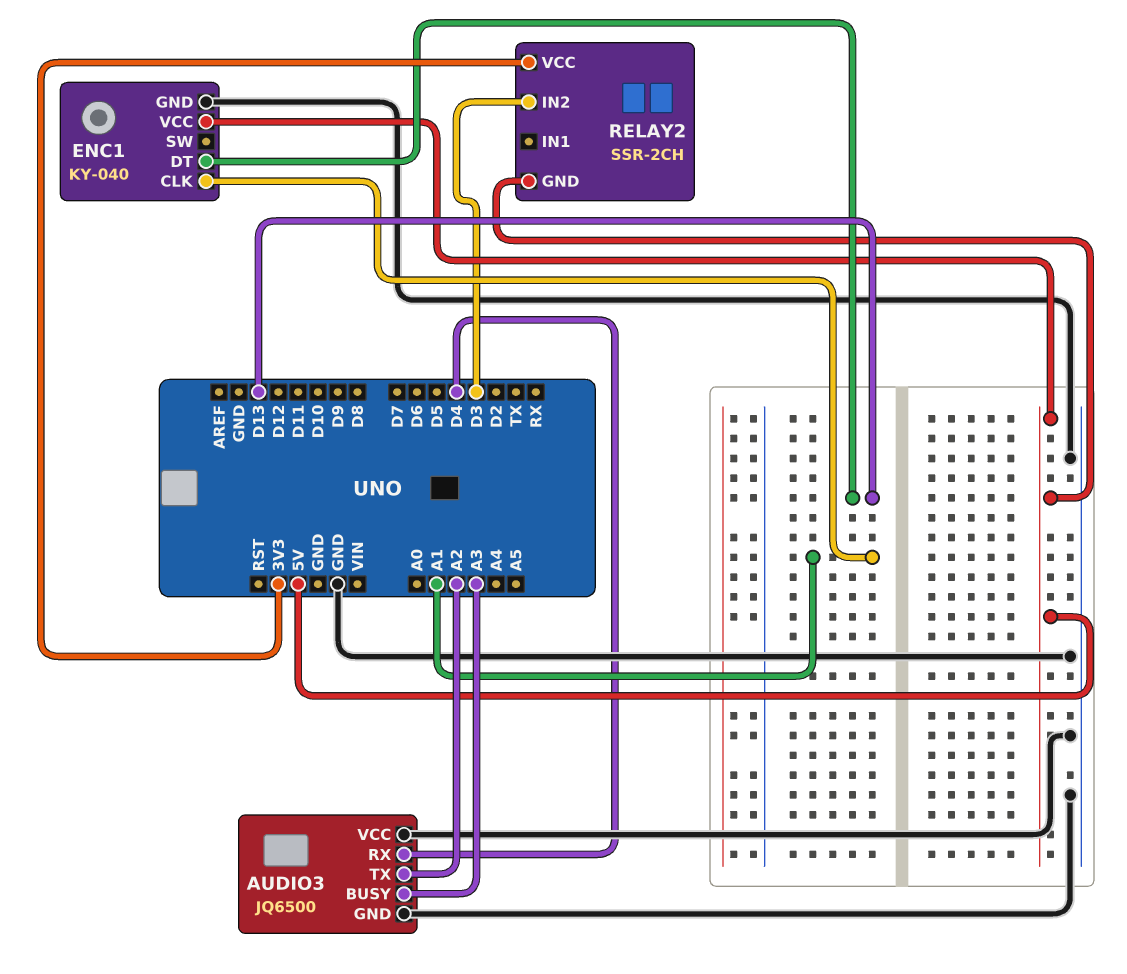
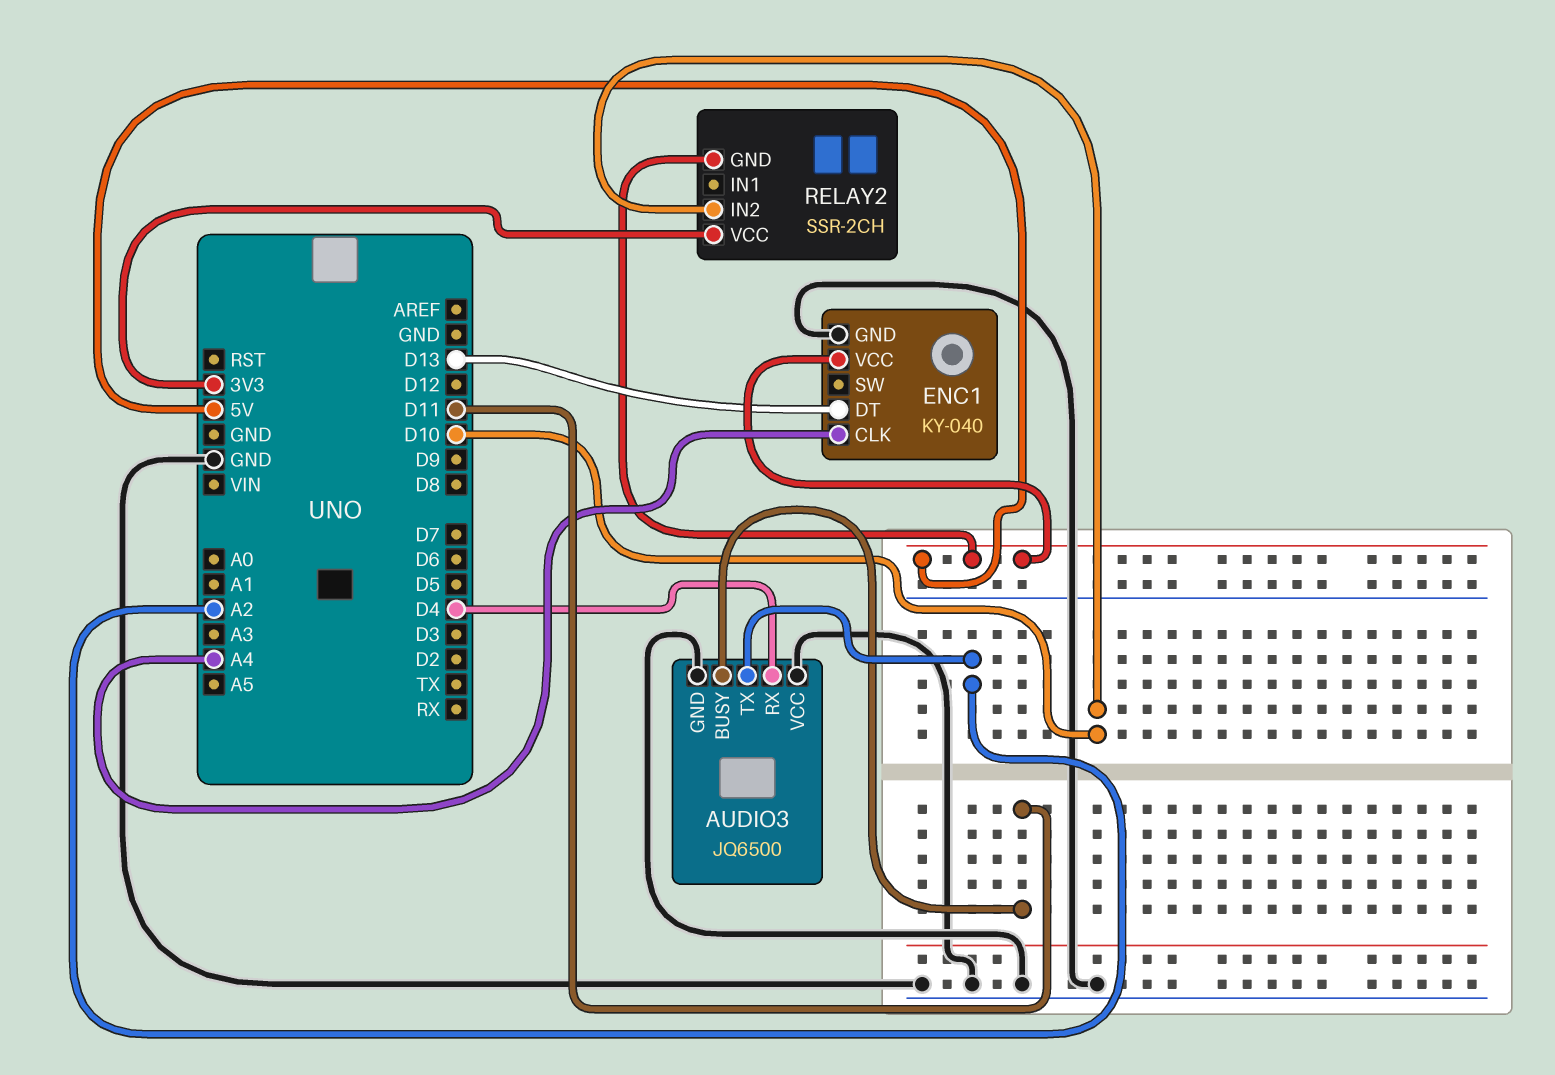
AUDIO3 pin BUSY: A3 -> D11
ENC1 pin CLK: A1 -> A4
RELAY2 pin IN2: D3 -> D10

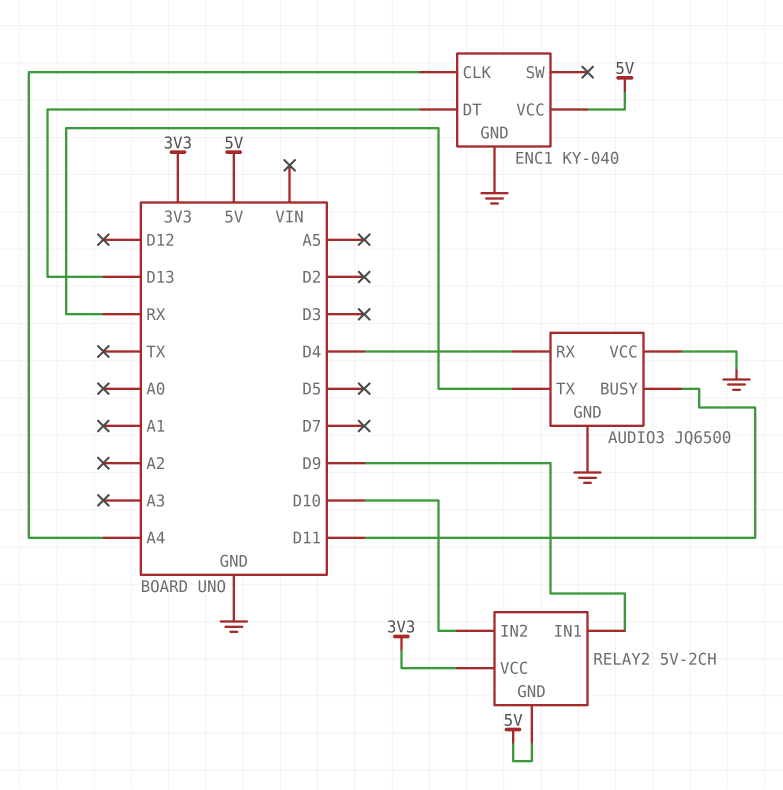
AUDIO3 pin TX: A2 -> RX
RELAY2: SSR-2CH -> 5V-2CH
RELAY2 pin IN1: none -> D9

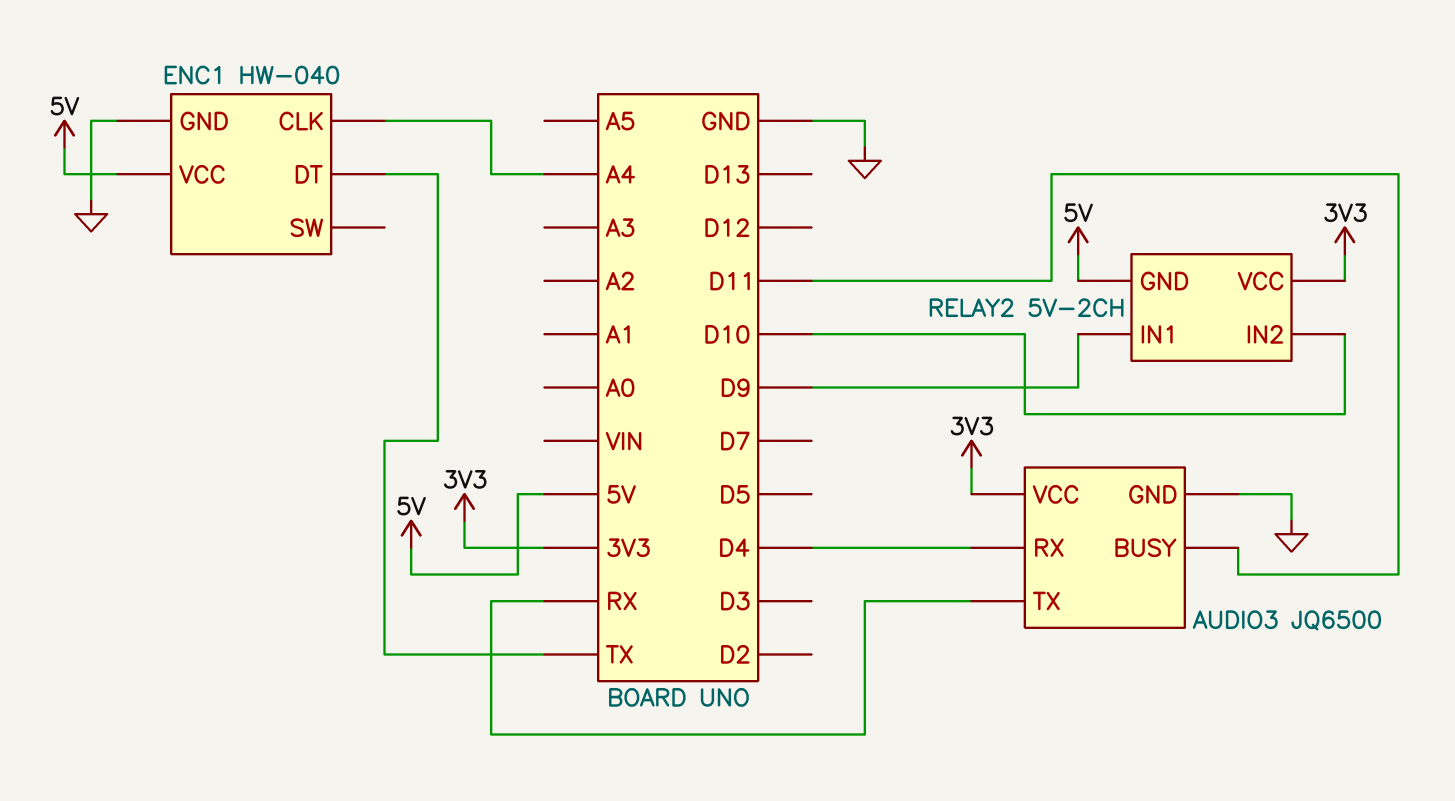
AUDIO3 pin VCC: GND -> 3V3
ENC1: KY-040 -> HW-040
ENC1 pin DT: D13 -> TX

